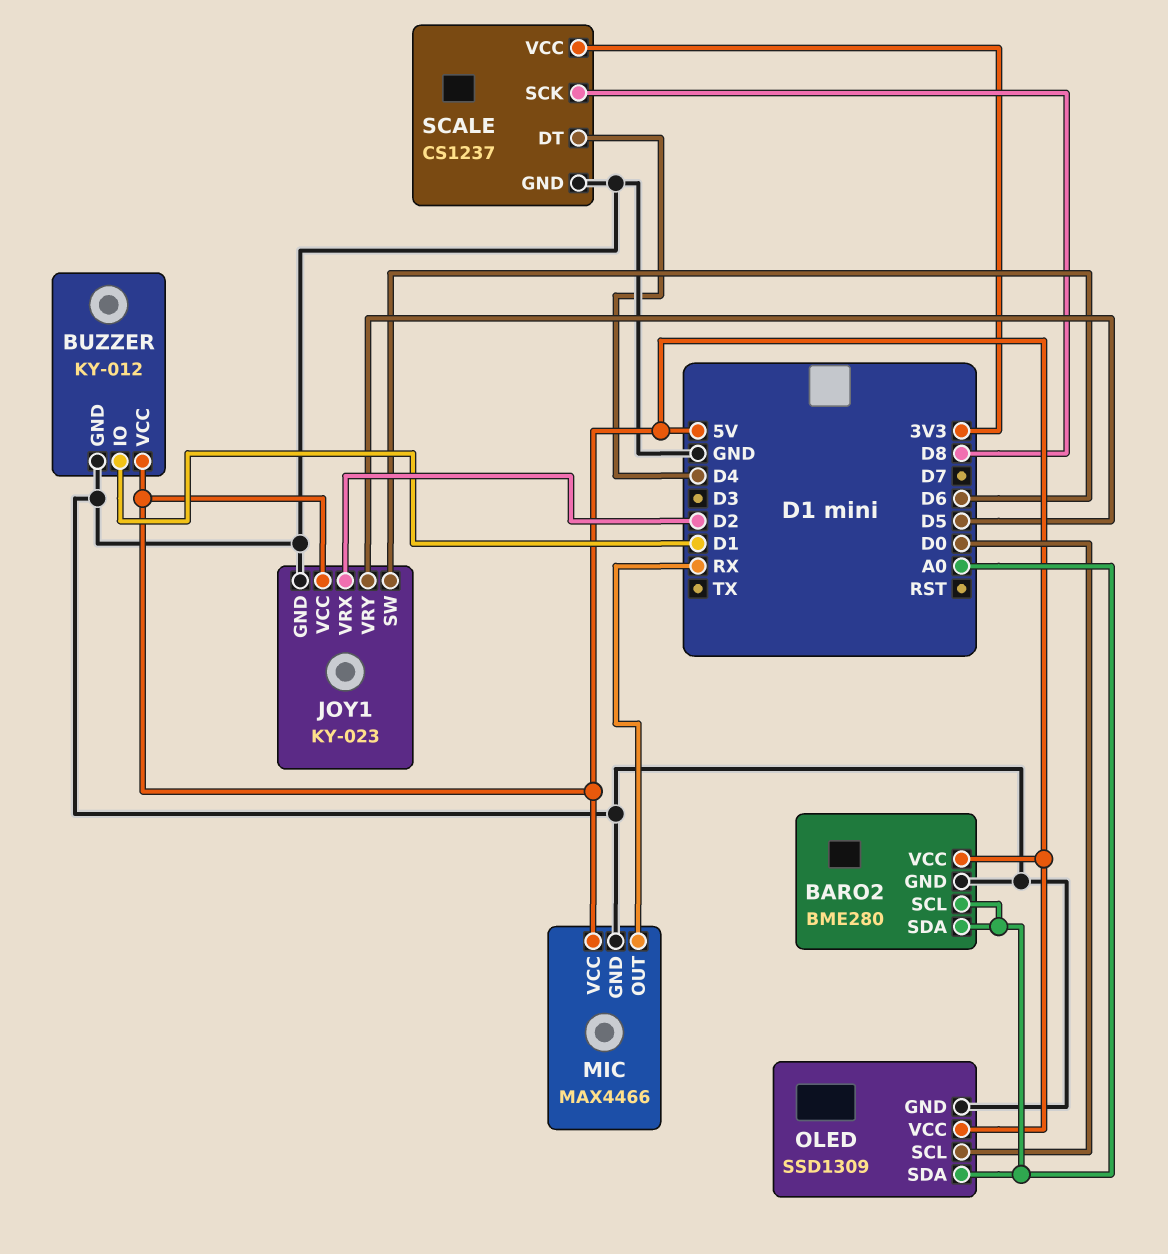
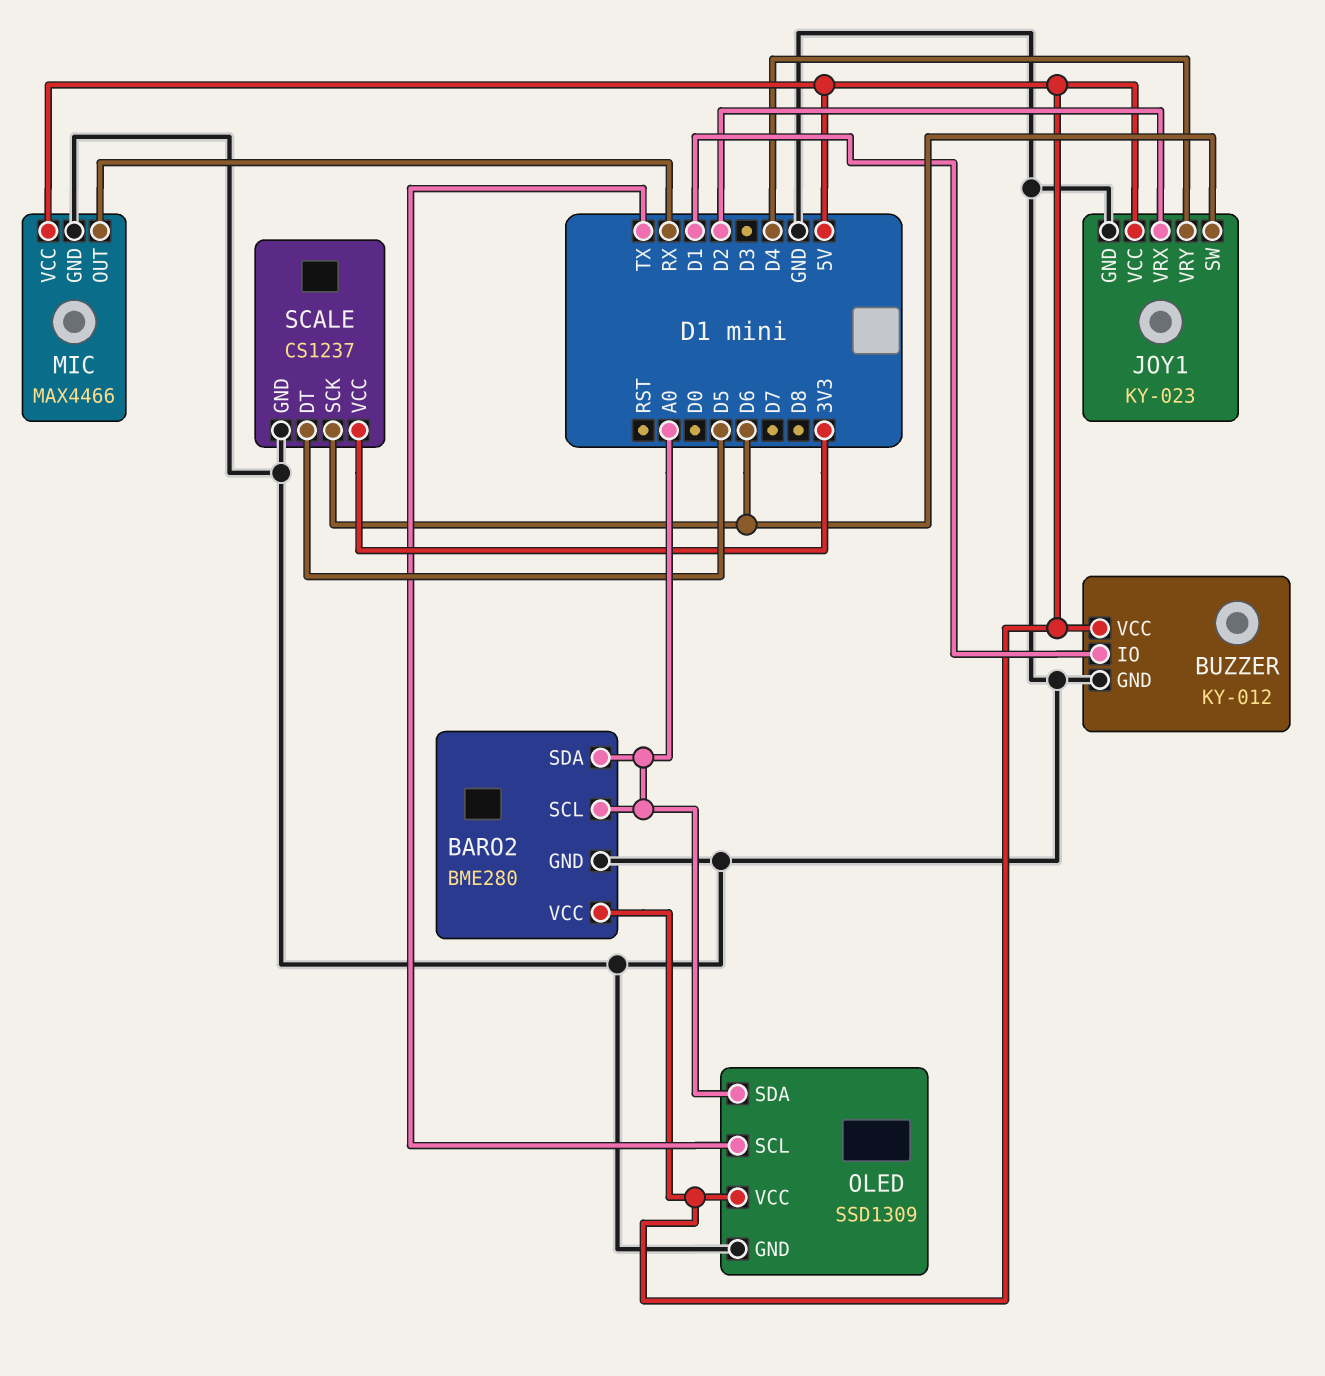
JOY1 pin VRY: D5 -> D4
OLED pin SCL: D0 -> TX
SCALE pin DT: D4 -> D5
SCALE pin SCK: D8 -> D6

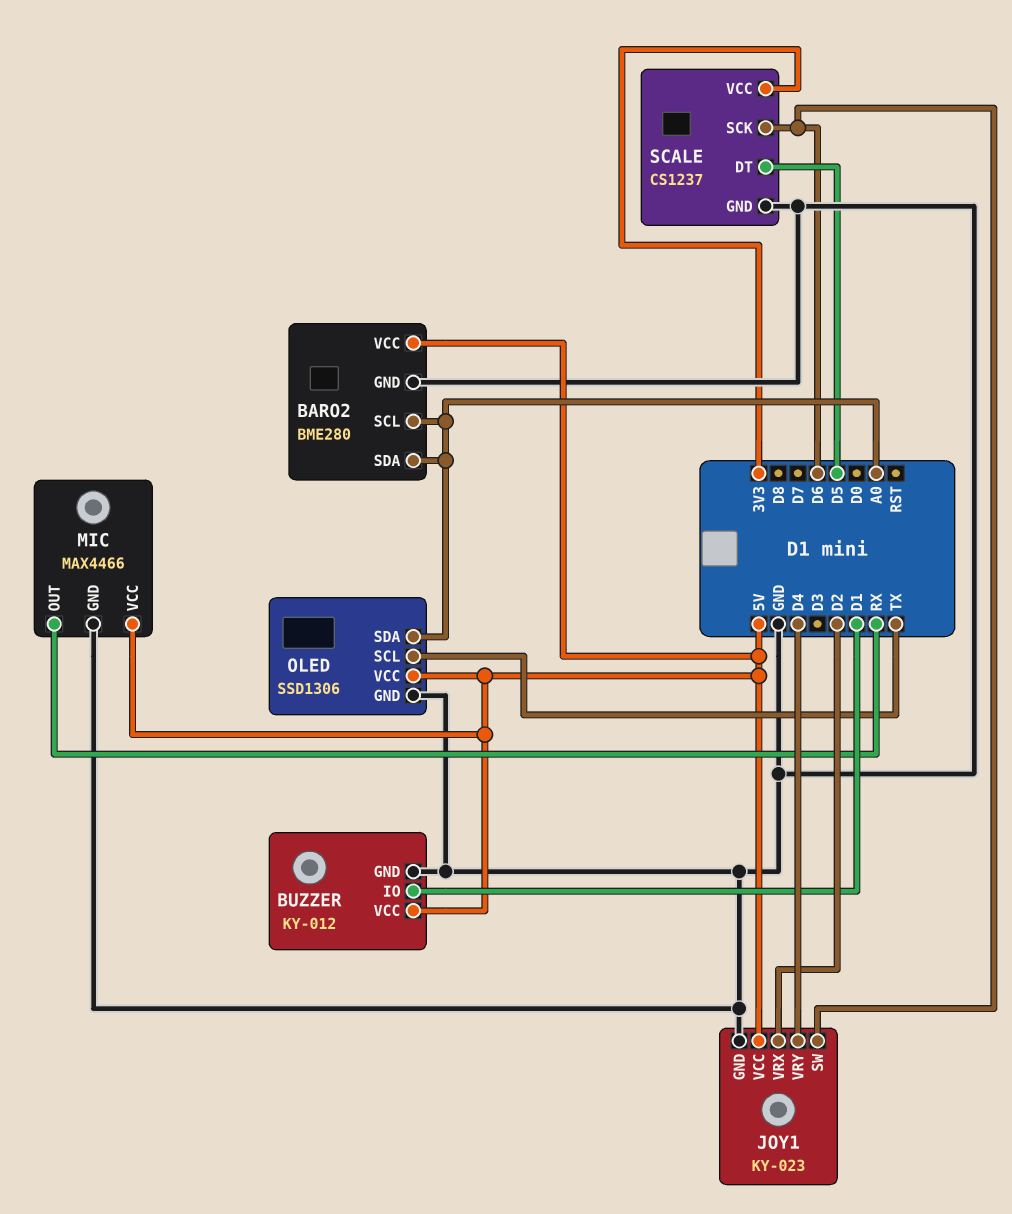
OLED: SSD1309 -> SSD1306

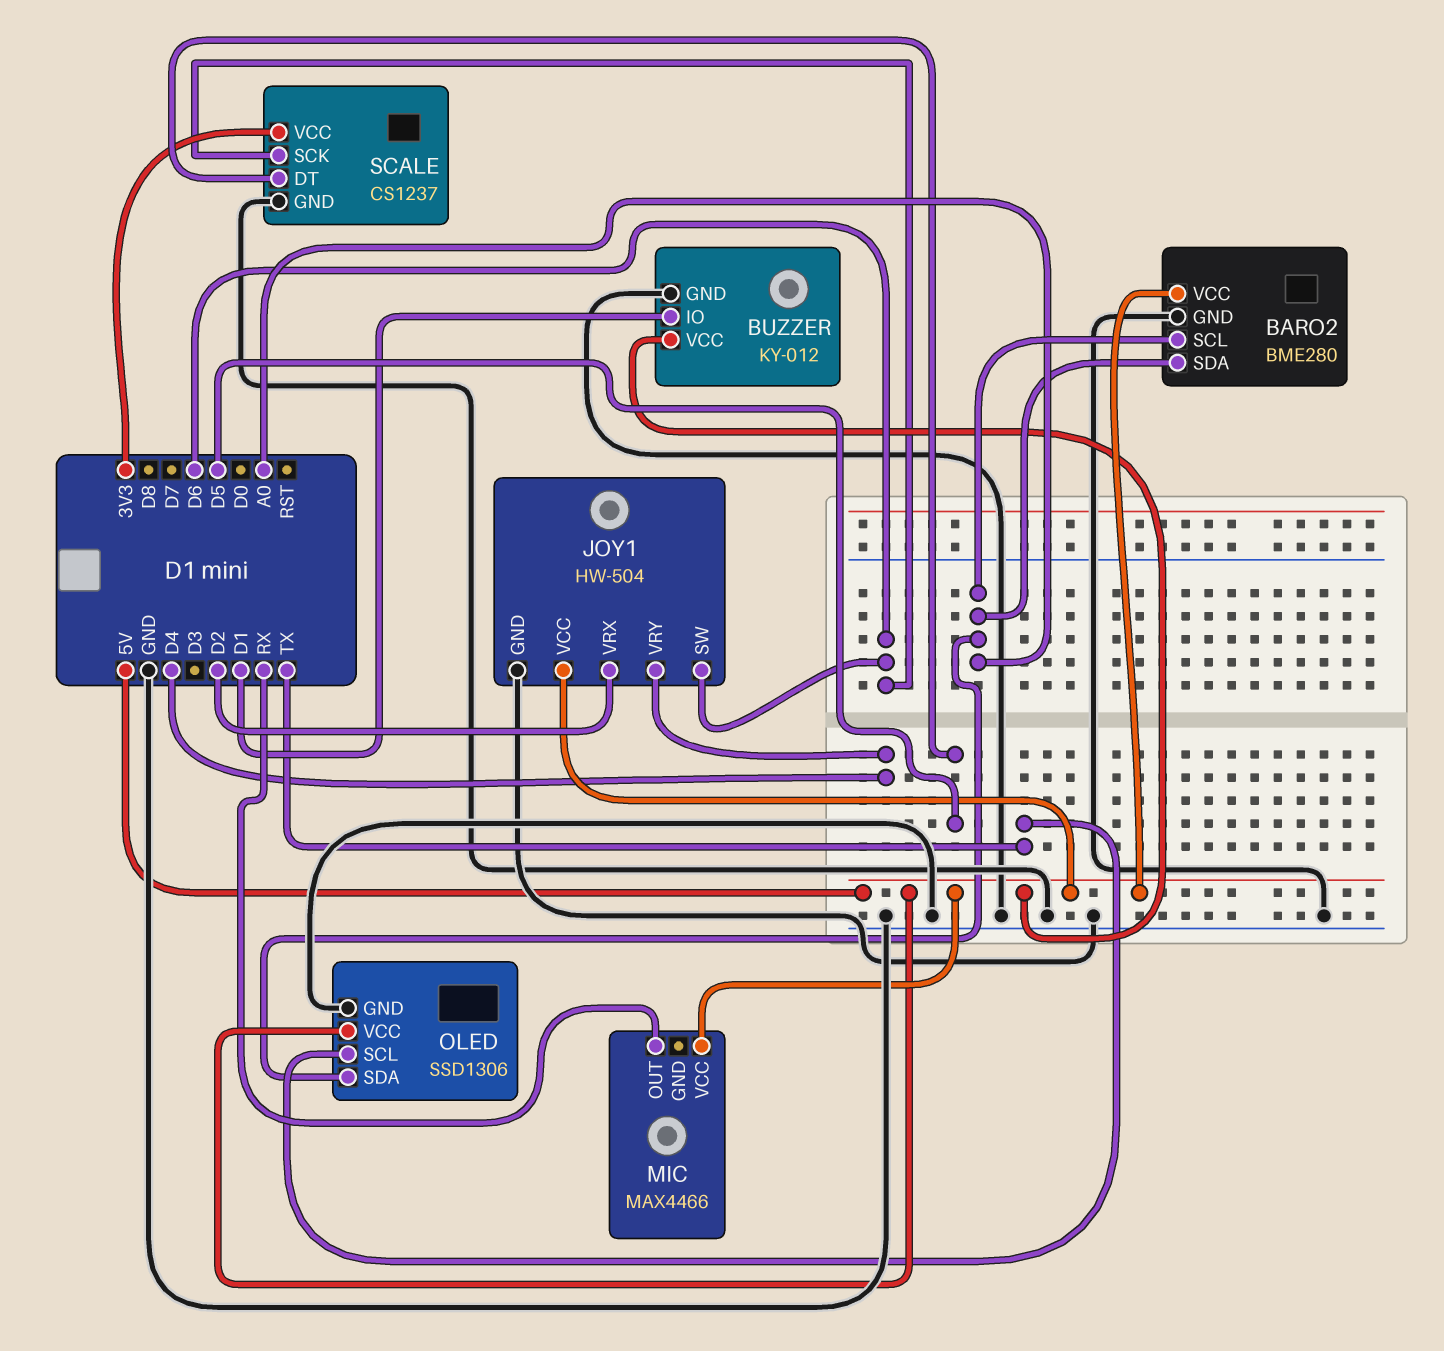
JOY1: KY-023 -> HW-504
MIC pin GND: GND -> none

